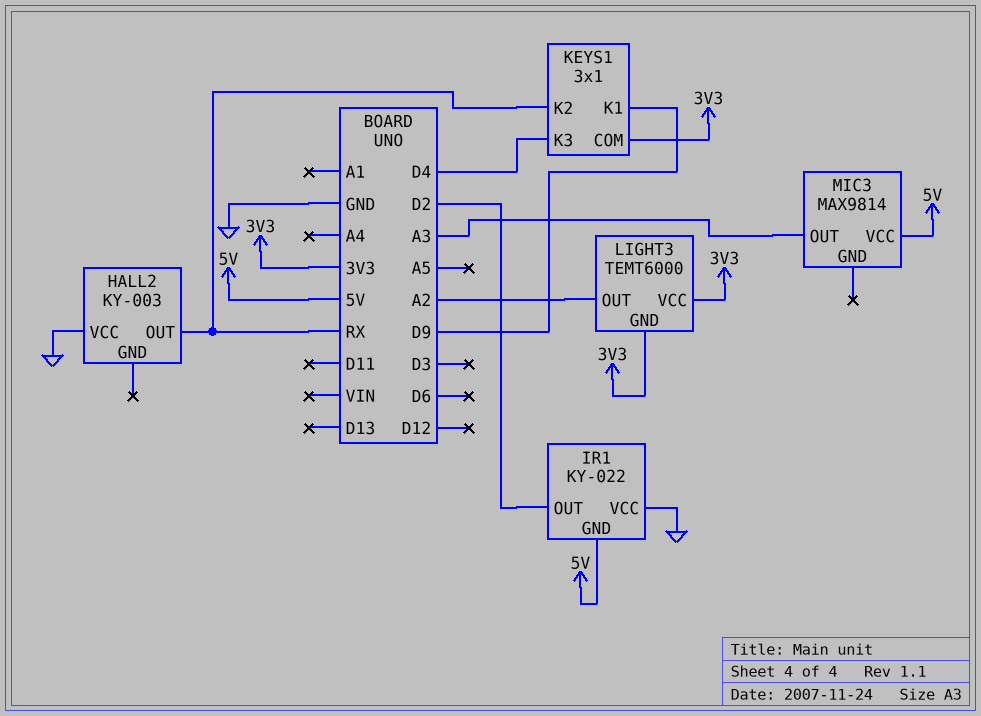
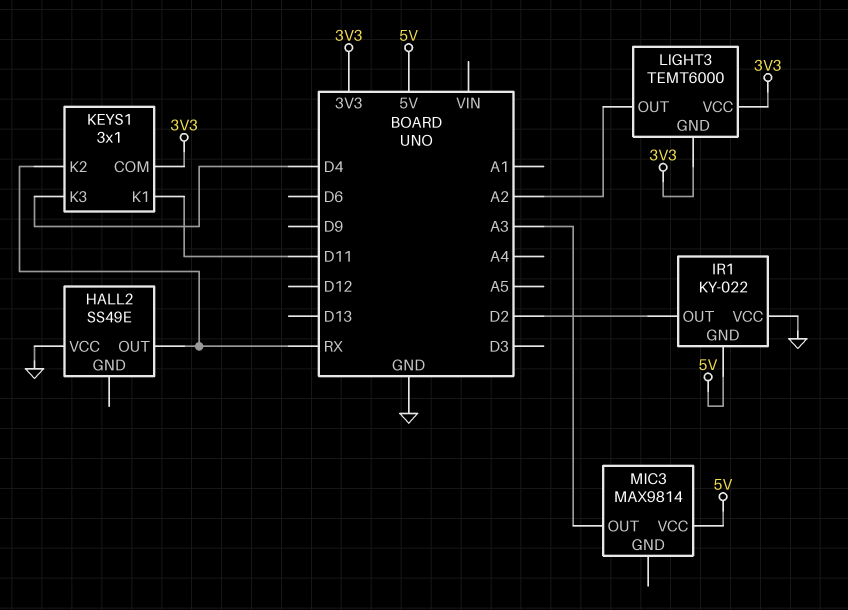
HALL2: KY-003 -> SS49E
KEYS1 pin K1: D9 -> D11

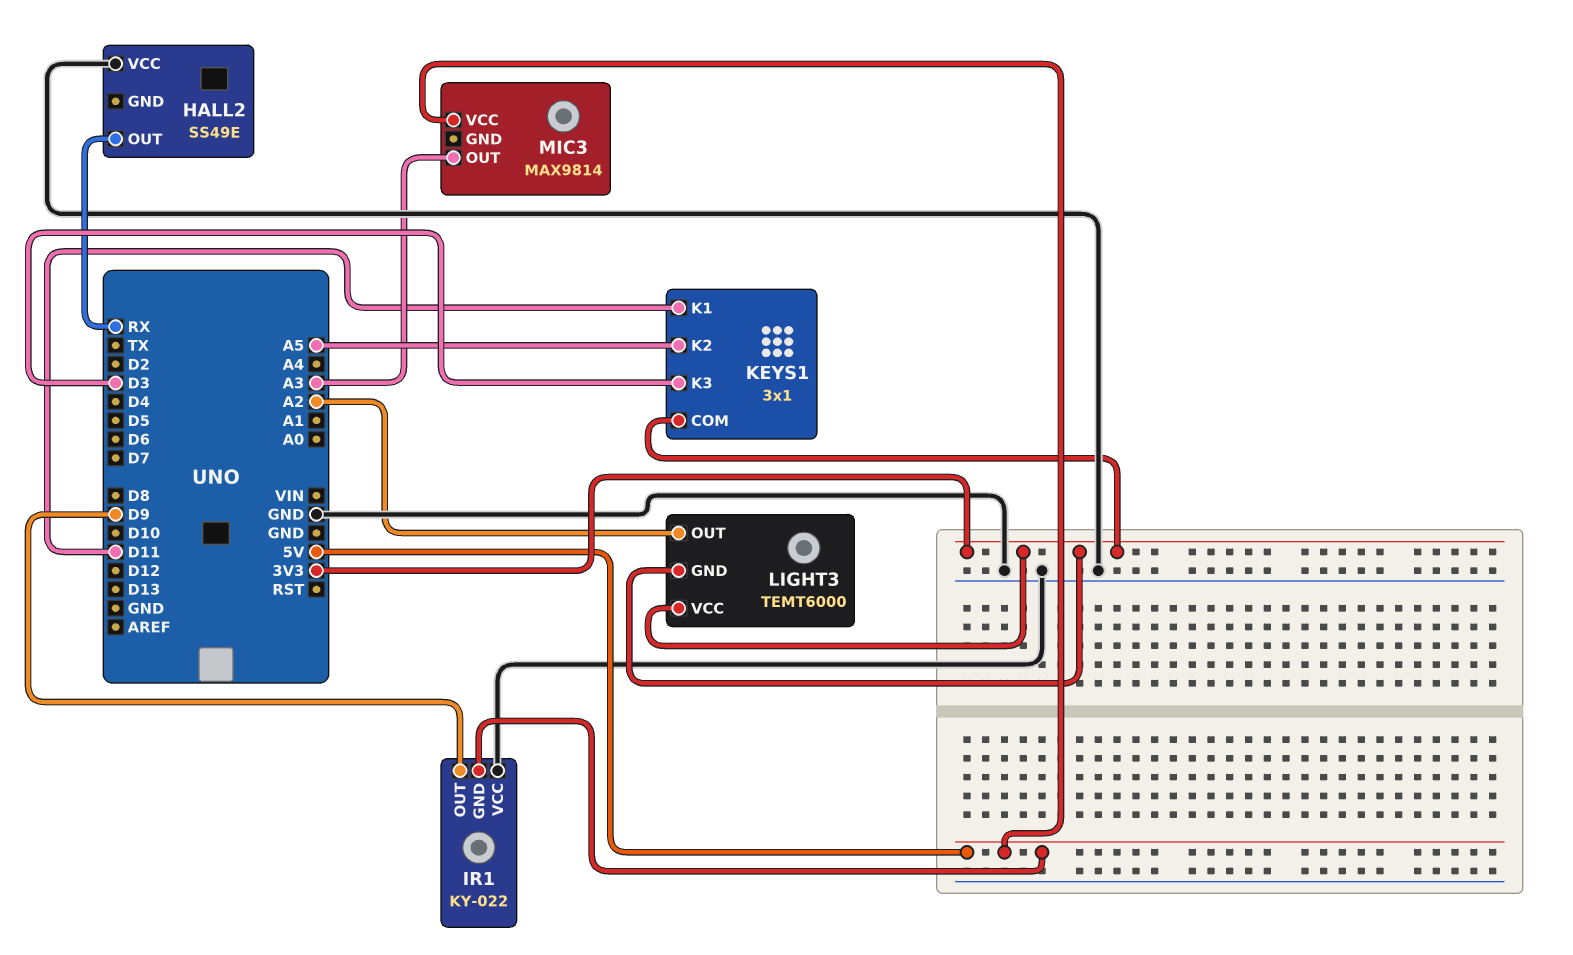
IR1 pin OUT: D2 -> D9
KEYS1 pin K2: RX -> A5
KEYS1 pin K3: D4 -> D3

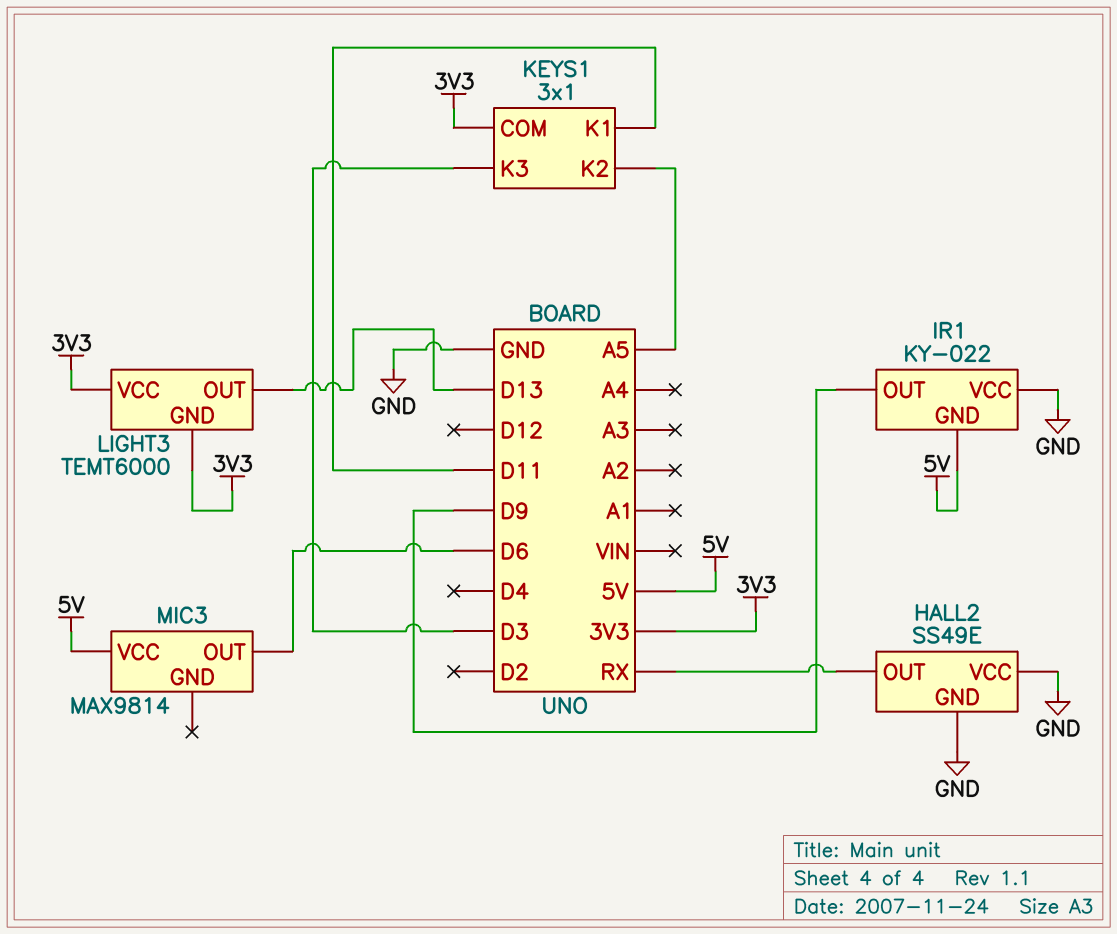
HALL2 pin GND: none -> GND
LIGHT3 pin OUT: A2 -> D13
MIC3 pin OUT: A3 -> D6

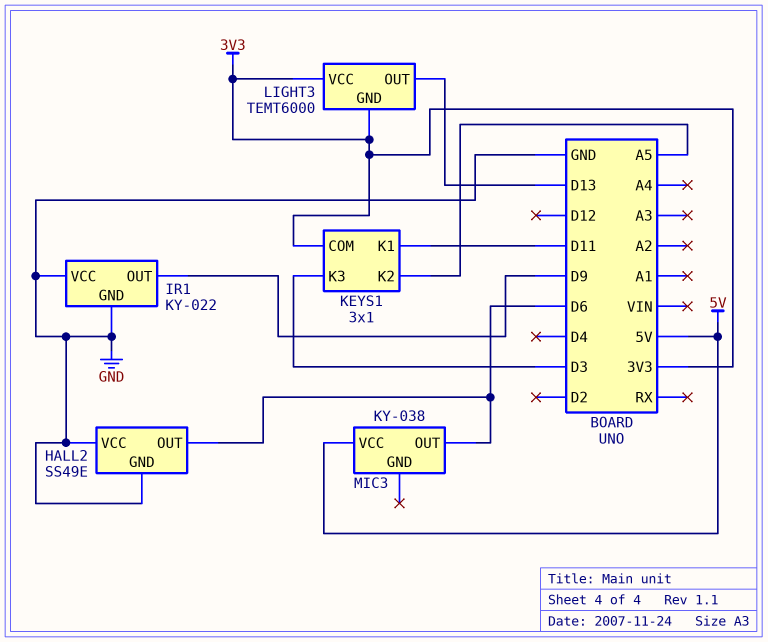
HALL2 pin OUT: RX -> D6
IR1 pin GND: 5V -> GND
MIC3: MAX9814 -> KY-038

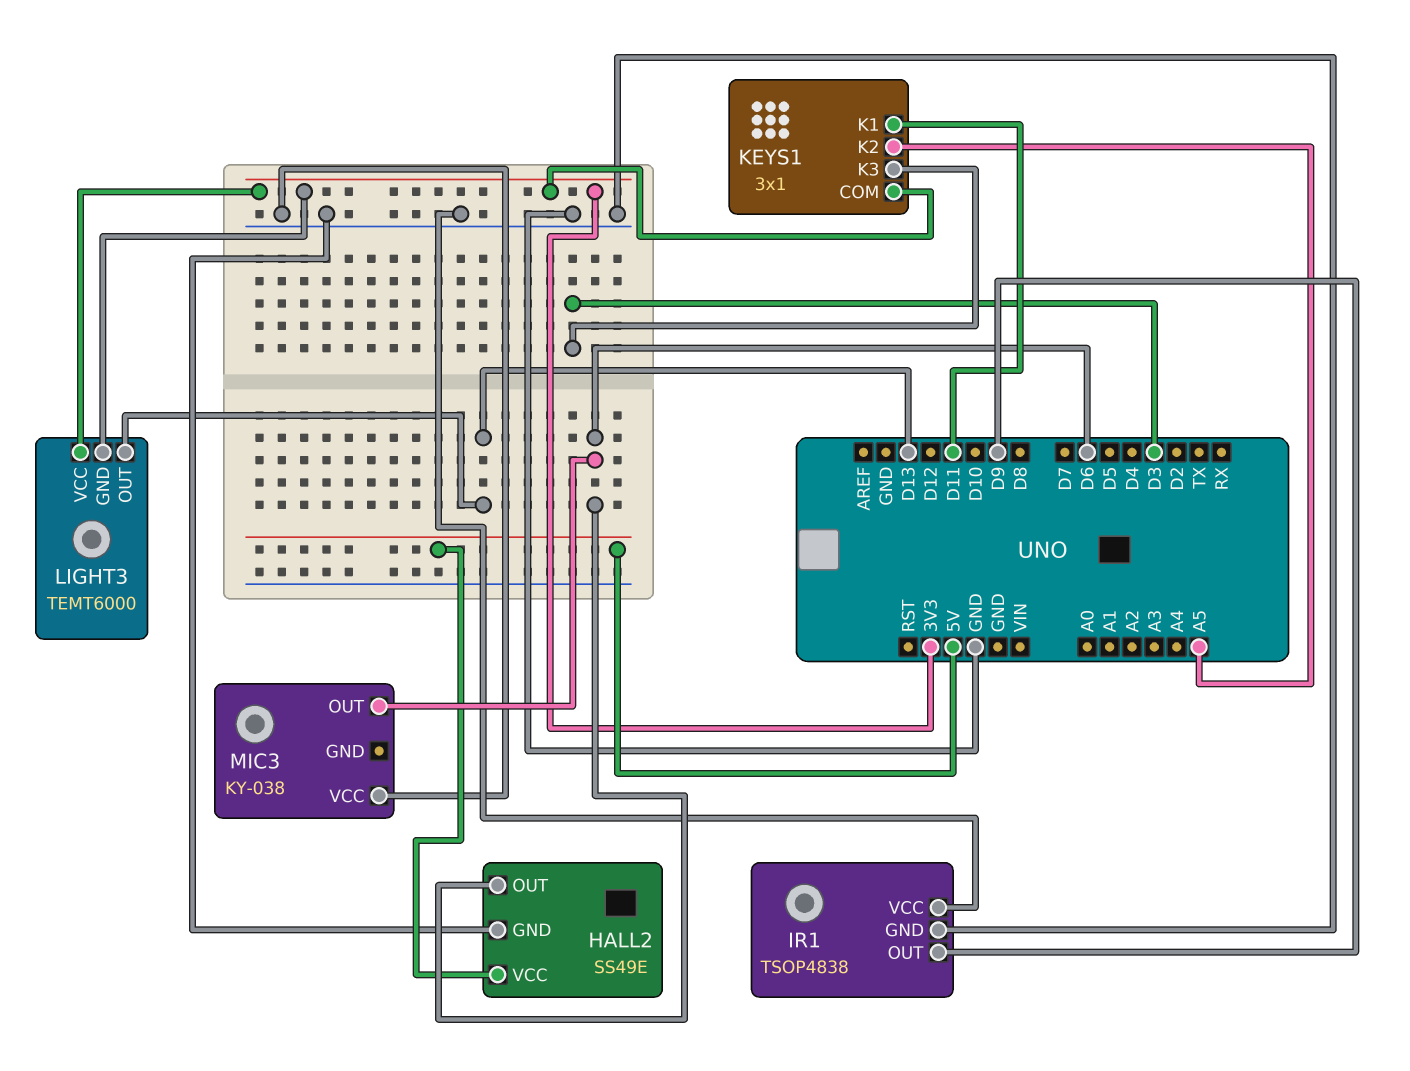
HALL2 pin VCC: GND -> 5V
IR1: KY-022 -> TSOP4838
MIC3 pin VCC: 5V -> GND

